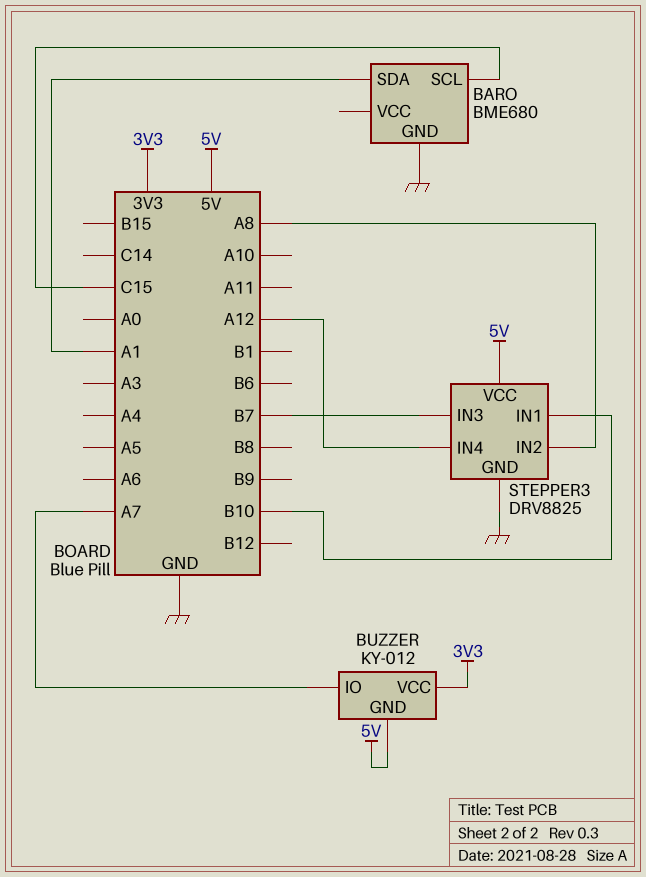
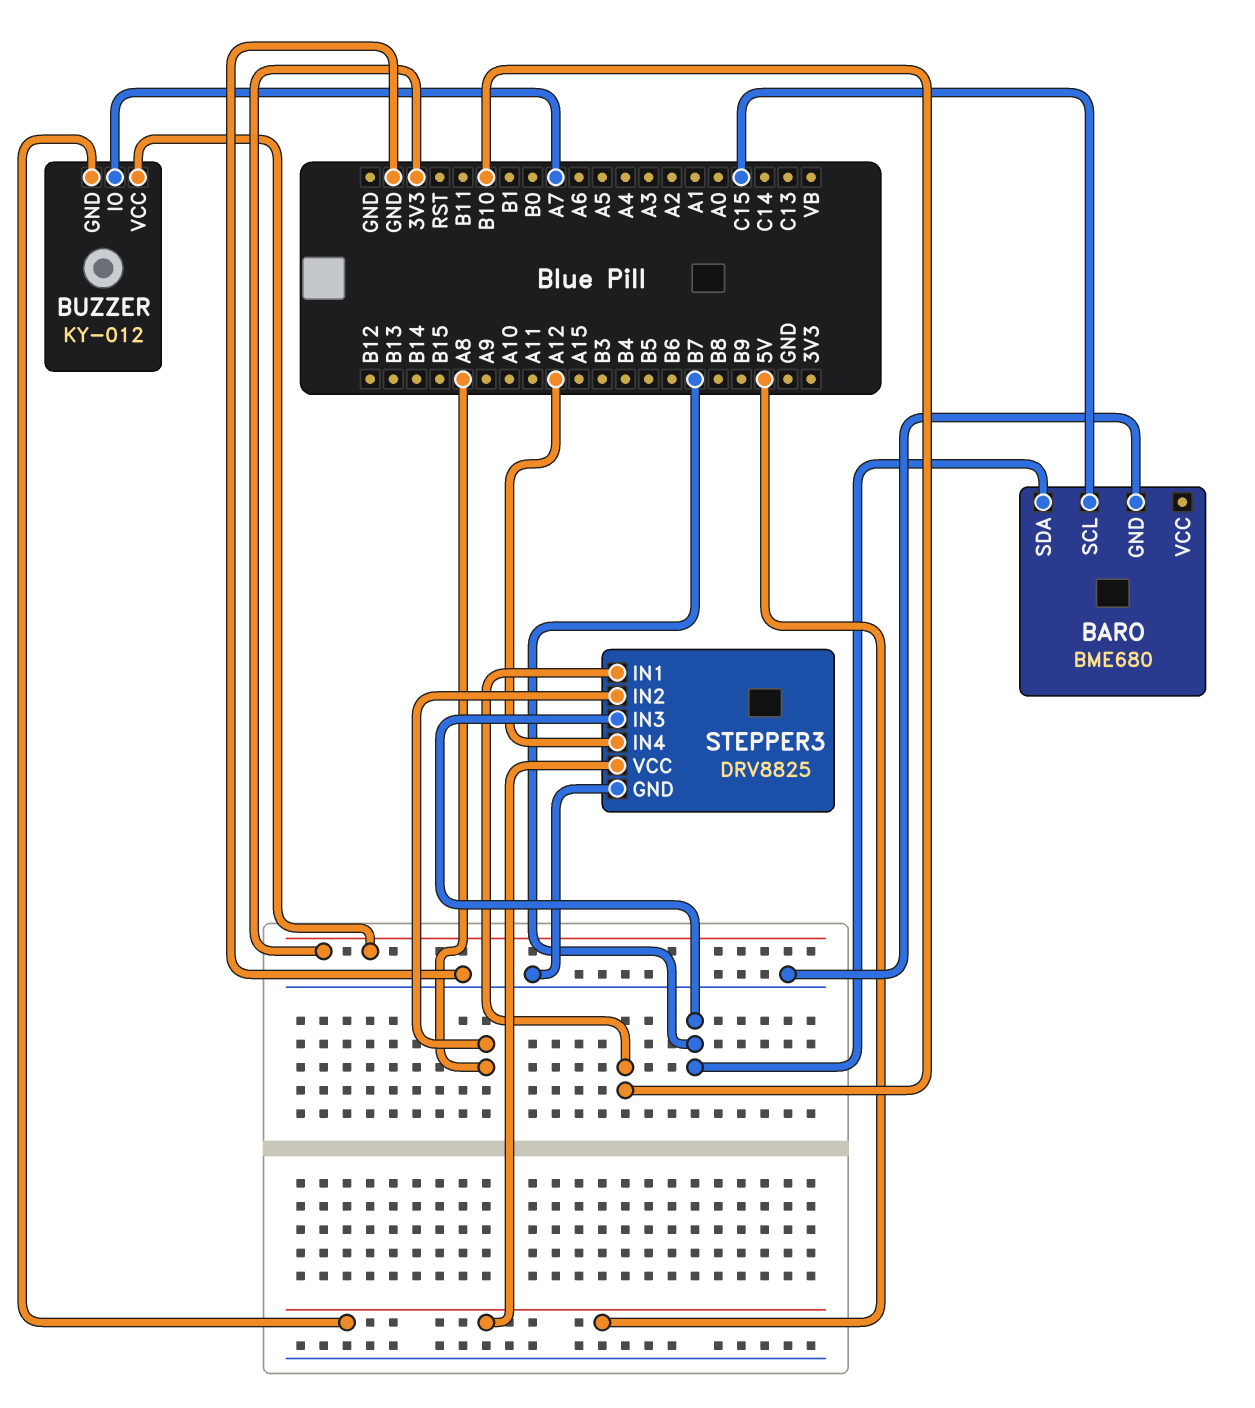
BARO pin SDA: A1 -> B7

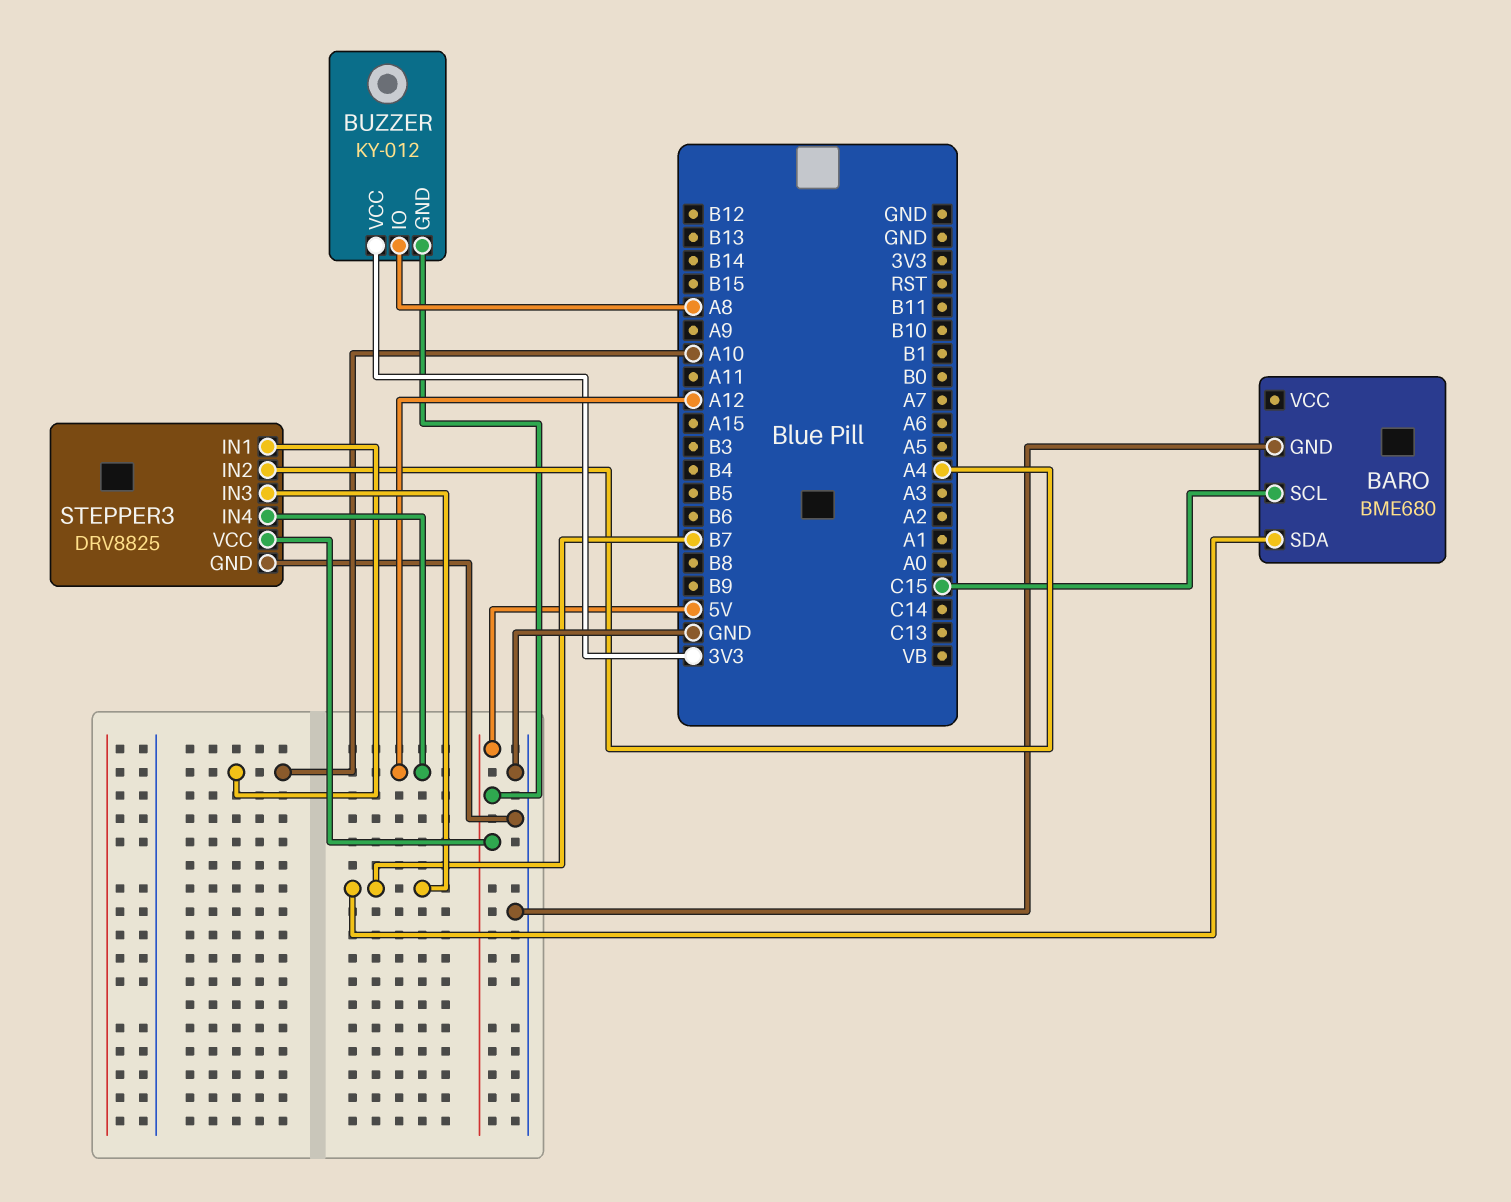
BUZZER pin IO: A7 -> A8
STEPPER3 pin IN1: B10 -> A10
STEPPER3 pin IN2: A8 -> A4

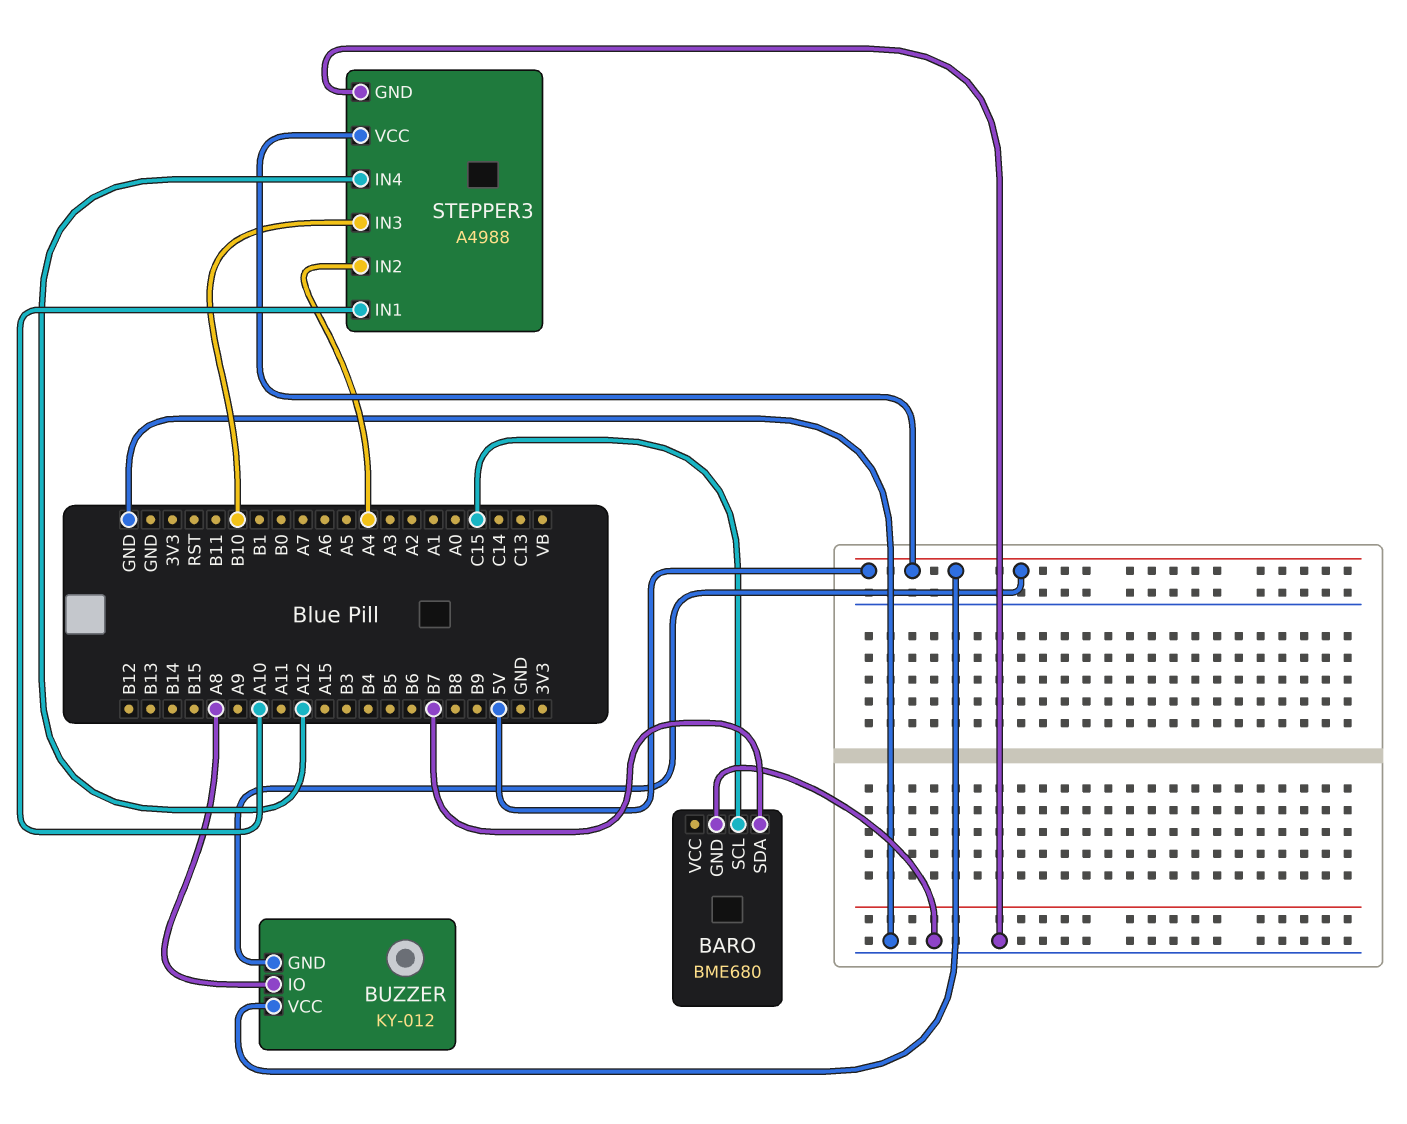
BUZZER pin VCC: 3V3 -> 5V
STEPPER3: DRV8825 -> A4988
STEPPER3 pin IN3: B7 -> B10

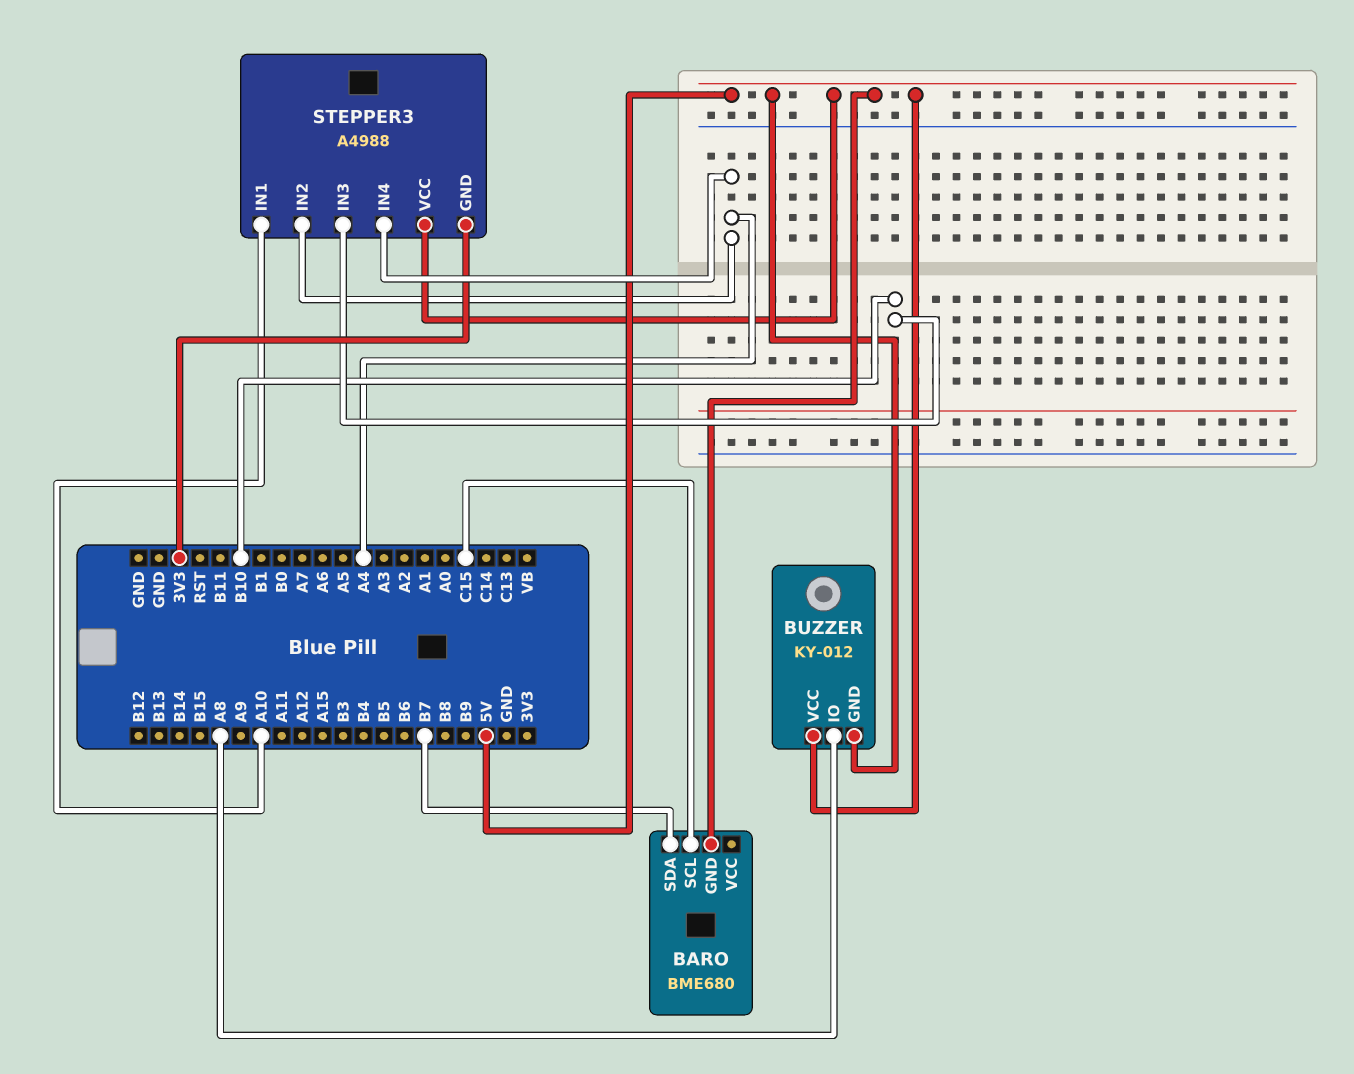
BARO pin GND: GND -> 5V
STEPPER3 pin GND: GND -> 3V3
STEPPER3 pin IN4: A12 -> A4

